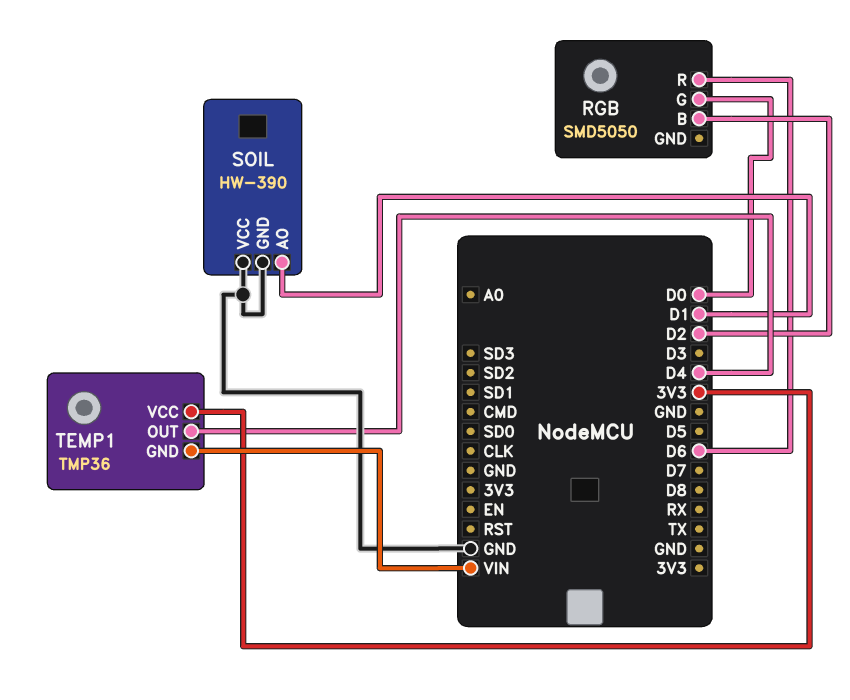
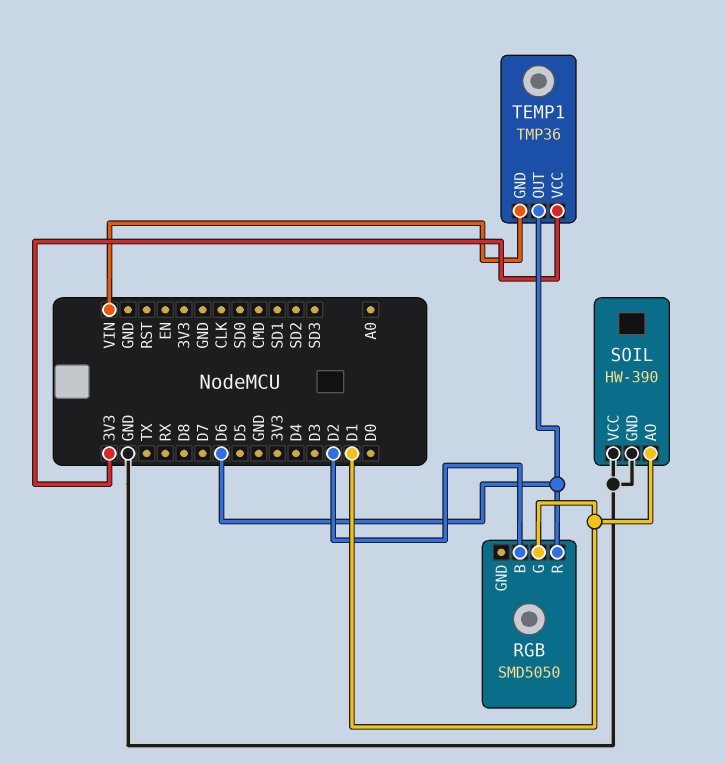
RGB pin G: D0 -> D1
TEMP1 pin OUT: D4 -> D6

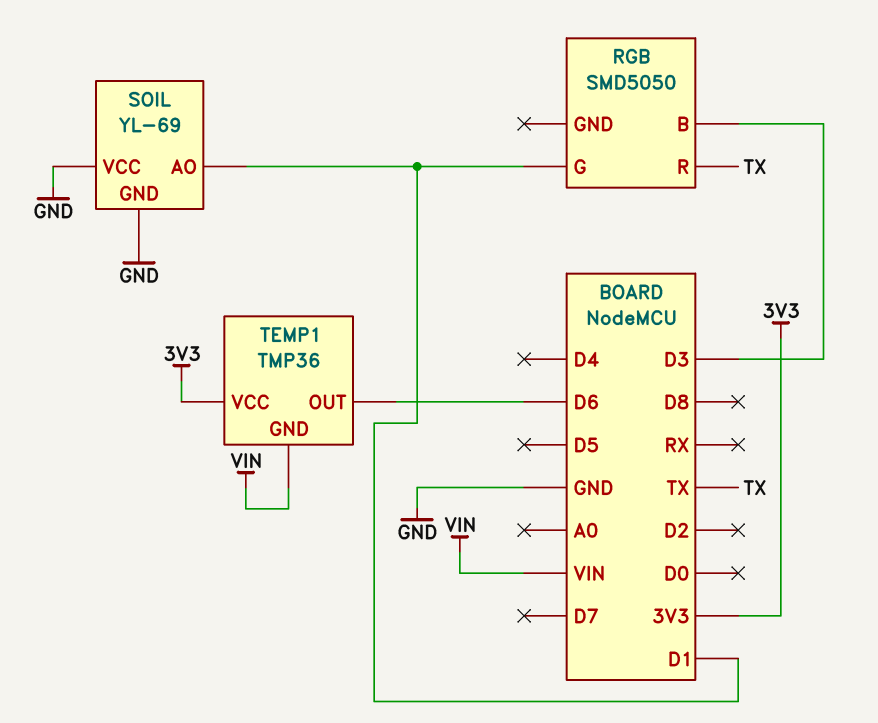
RGB pin B: D2 -> D3
RGB pin R: D6 -> TX
SOIL: HW-390 -> YL-69

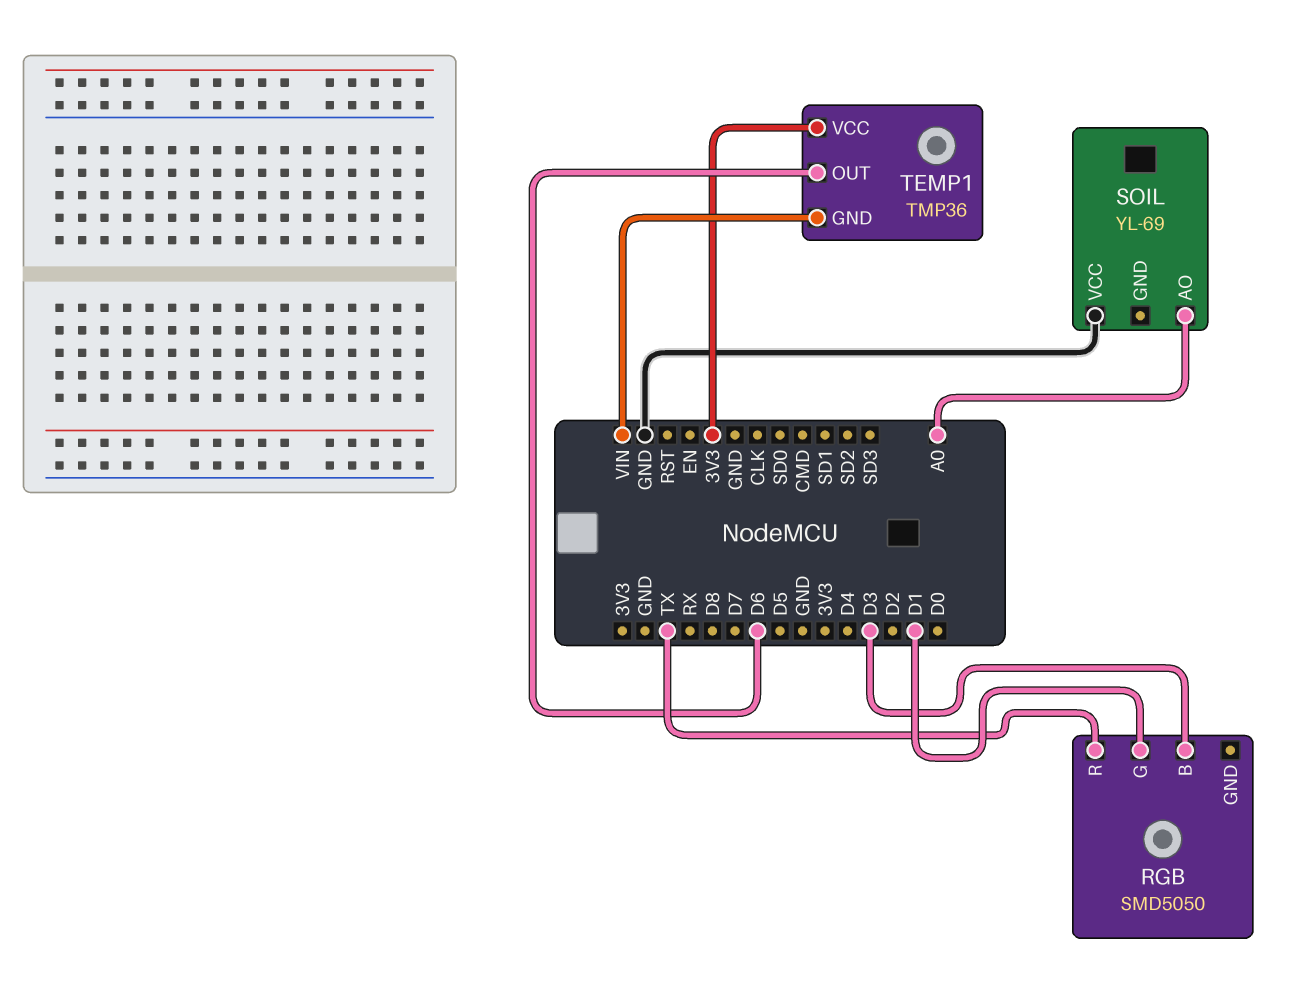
SOIL pin AO: D1 -> A0
SOIL pin GND: GND -> none

